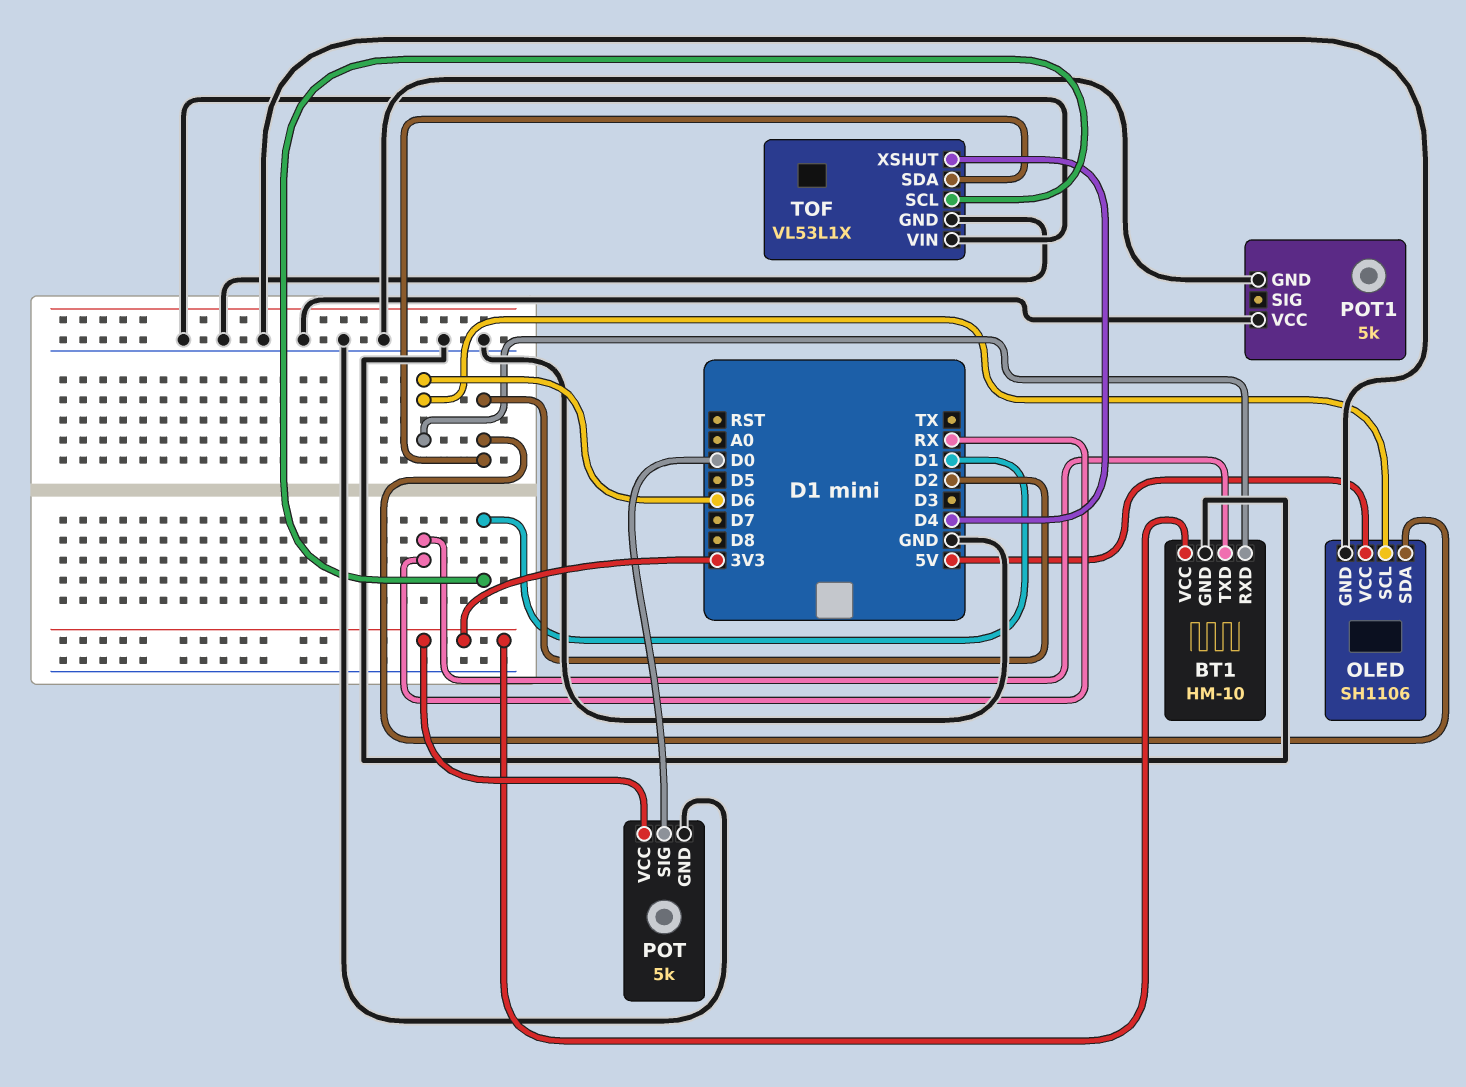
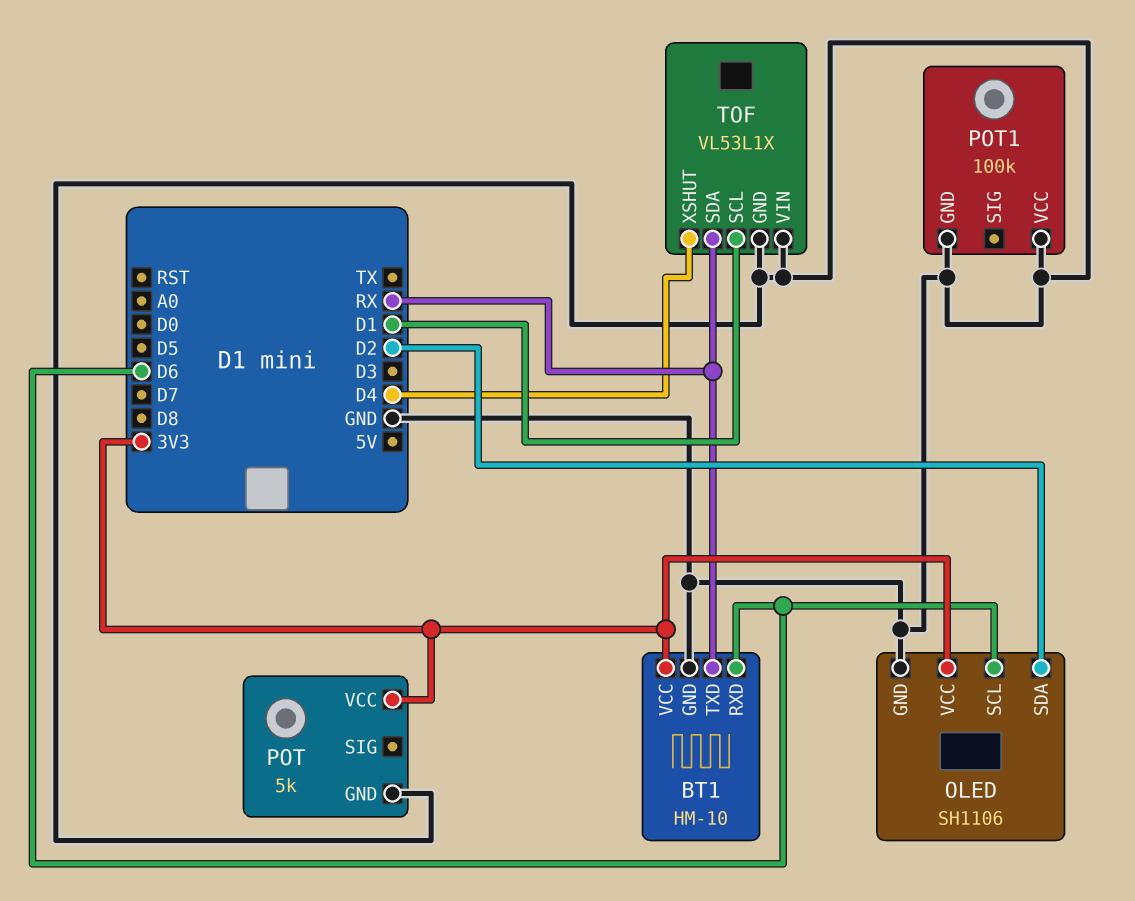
OLED pin VCC: 5V -> 3V3
POT pin SIG: D0 -> none
POT1: 5k -> 100k
TOF pin SDA: D2 -> RX

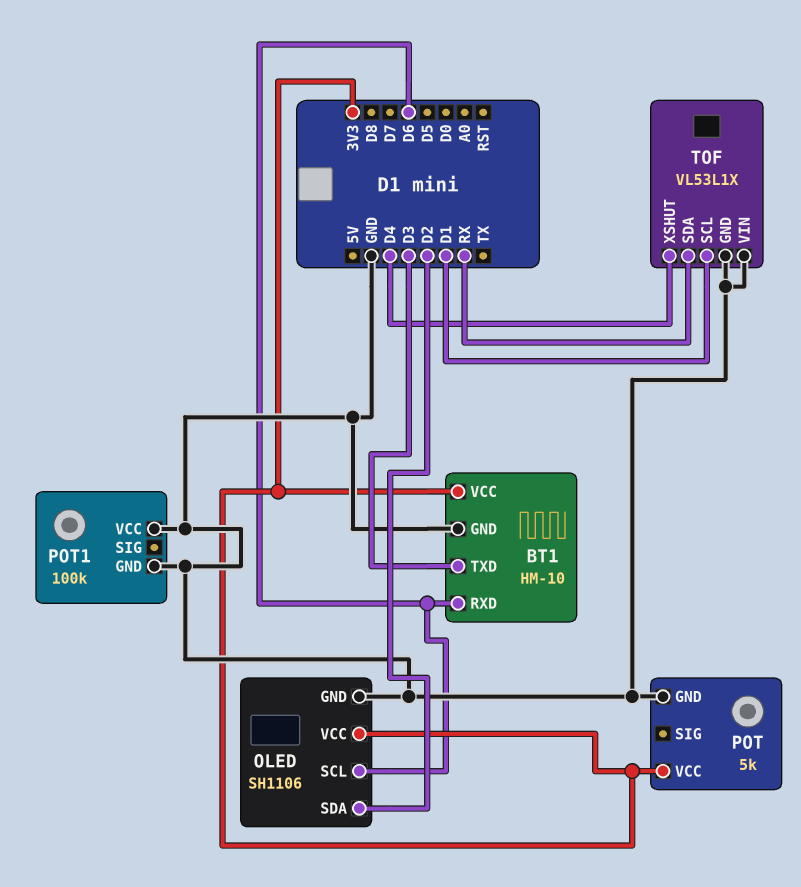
BT1 pin TXD: RX -> D3

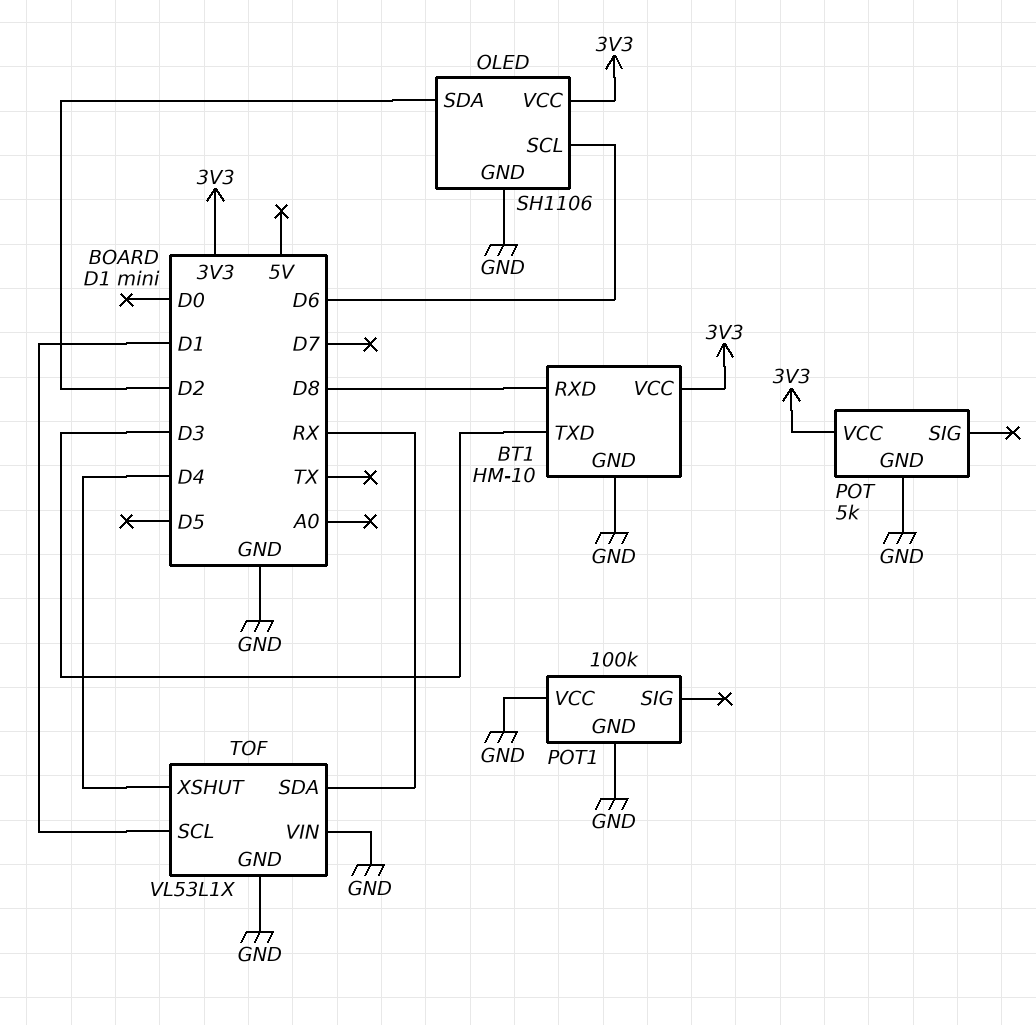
BT1 pin RXD: D6 -> D8

